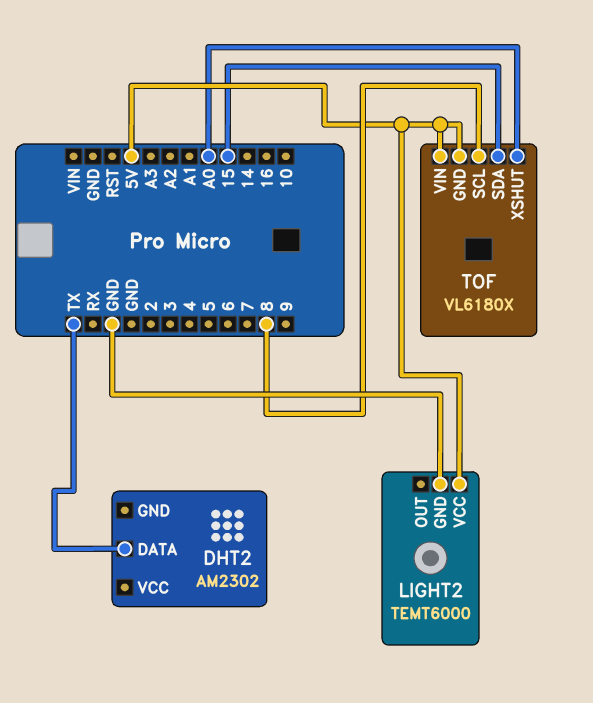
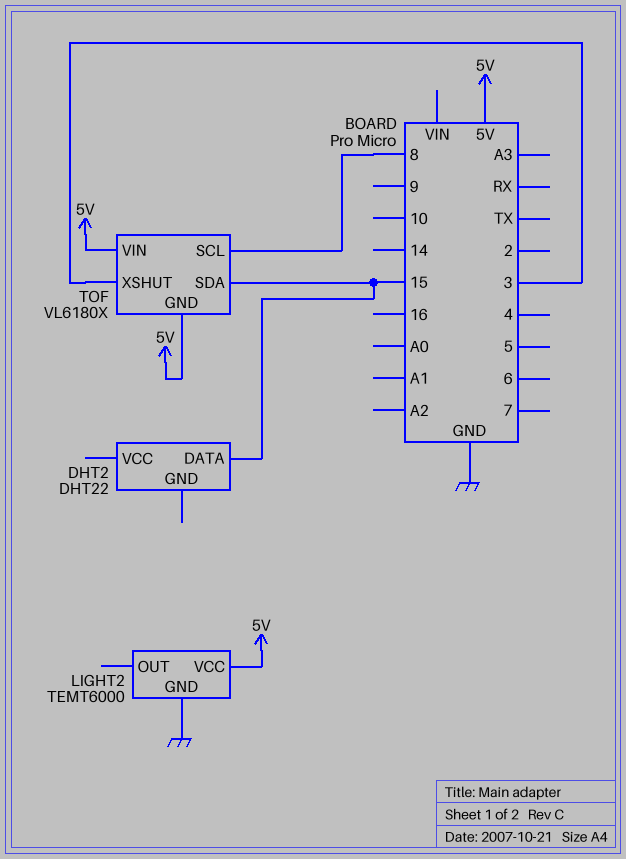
DHT2: AM2302 -> DHT22
DHT2 pin DATA: TX -> 15
TOF pin XSHUT: A0 -> 3

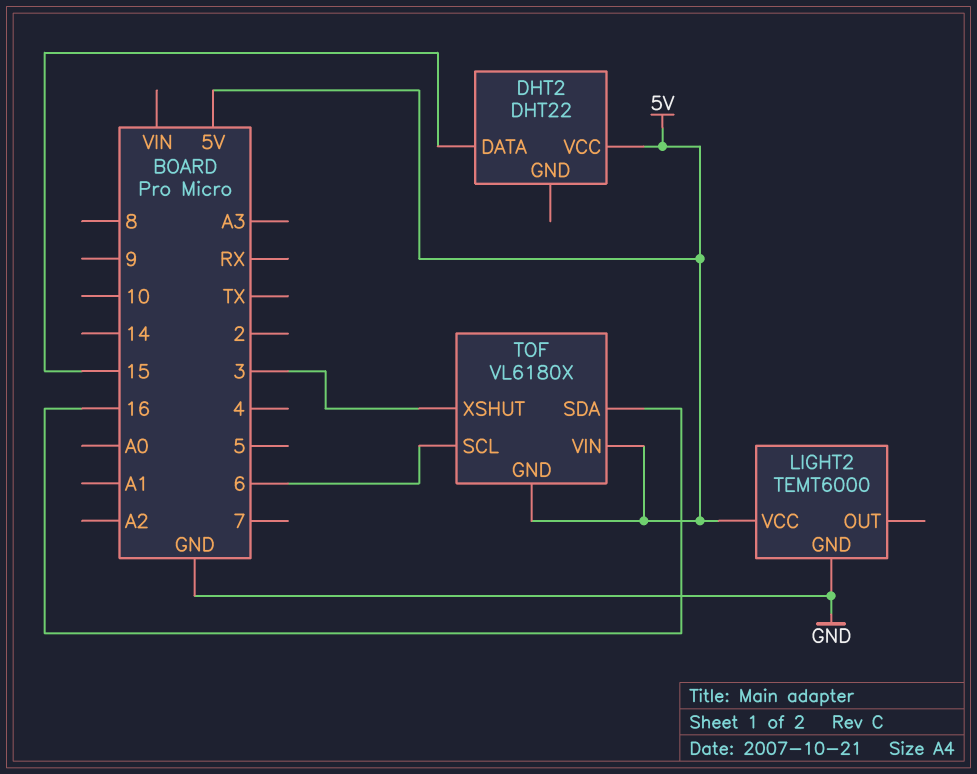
DHT2 pin VCC: none -> 5V
TOF pin SCL: 8 -> 6
TOF pin SDA: 15 -> 16

